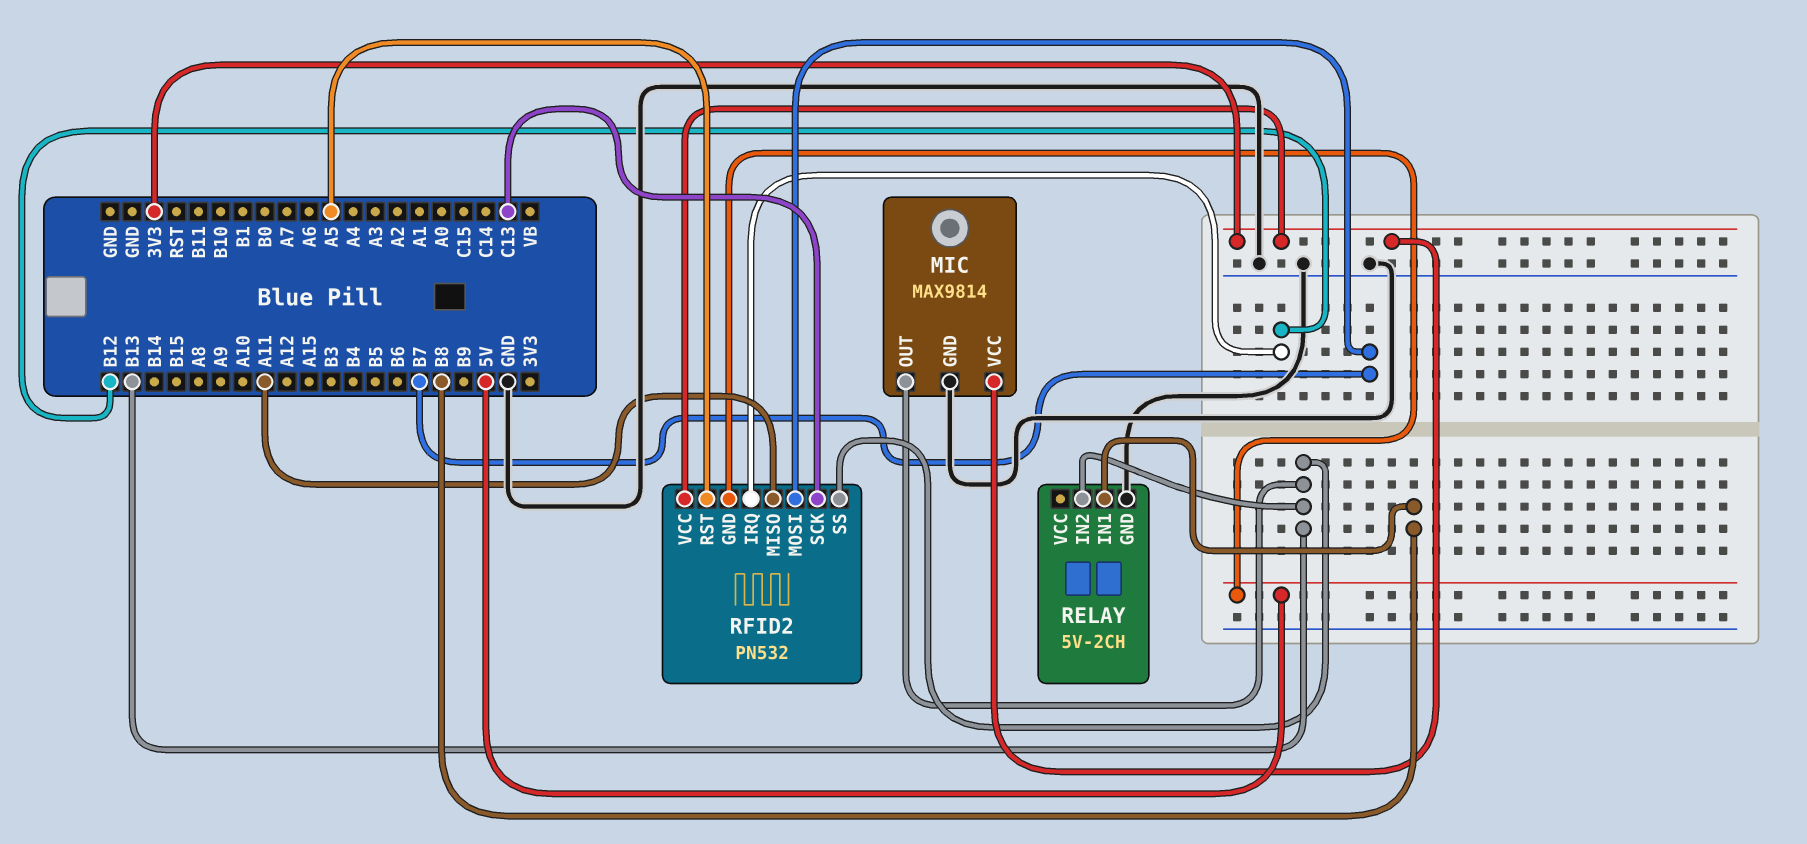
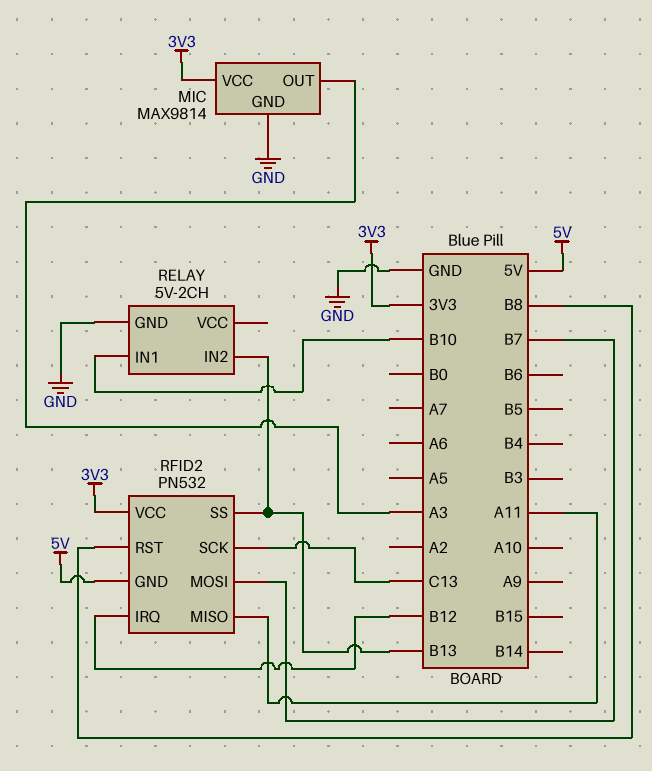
MIC pin OUT: B13 -> A3
RELAY pin IN1: B8 -> B10
RFID2 pin RST: A5 -> B8

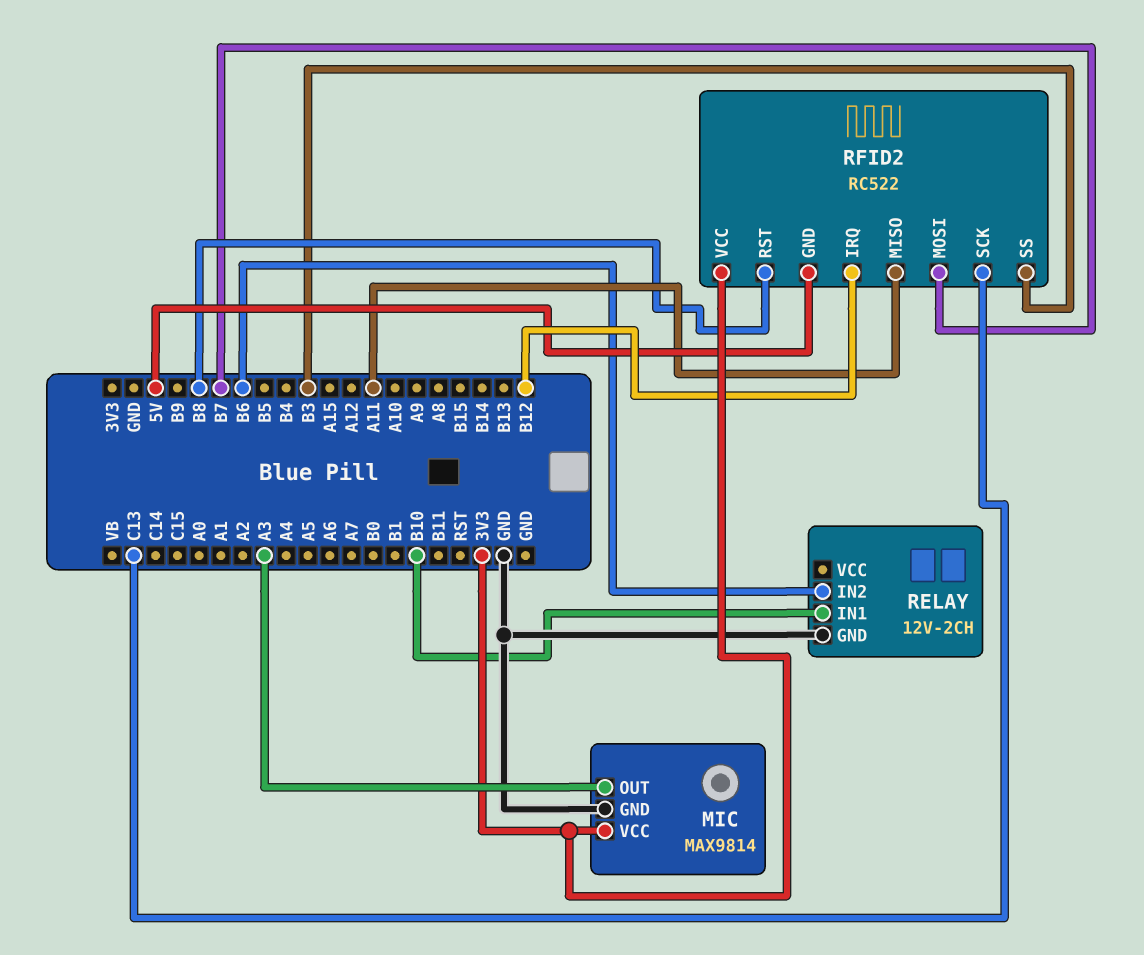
RELAY: 5V-2CH -> 12V-2CH
RELAY pin IN2: B13 -> B6
RFID2: PN532 -> RC522
RFID2 pin SS: B13 -> B3

